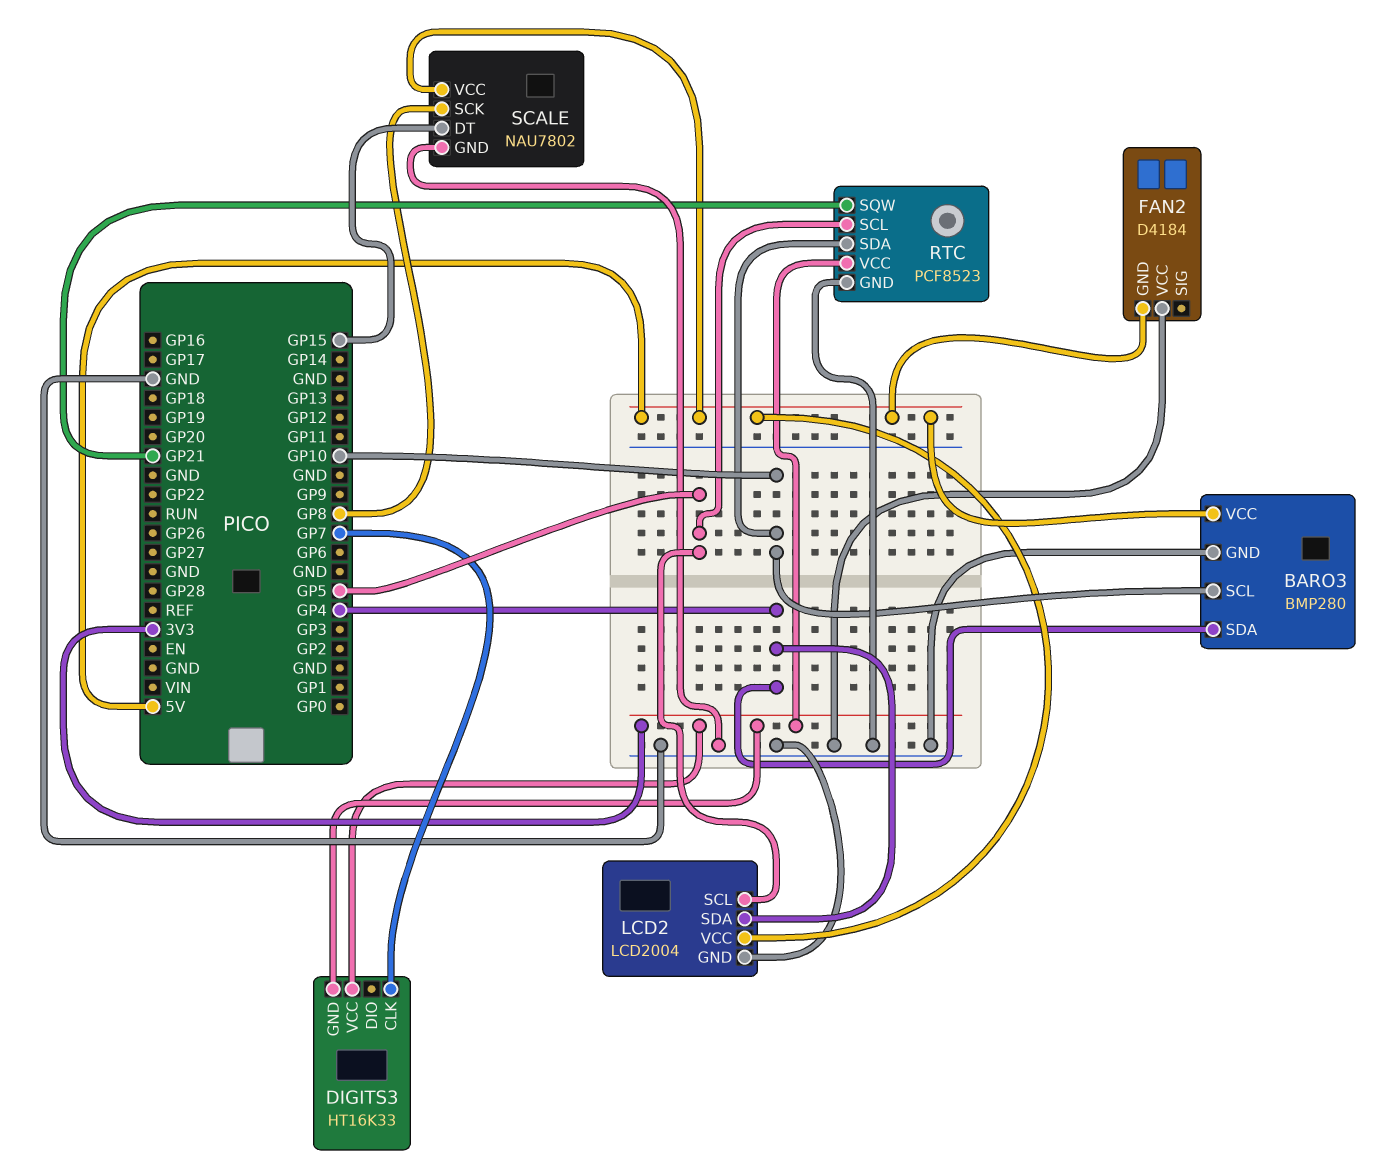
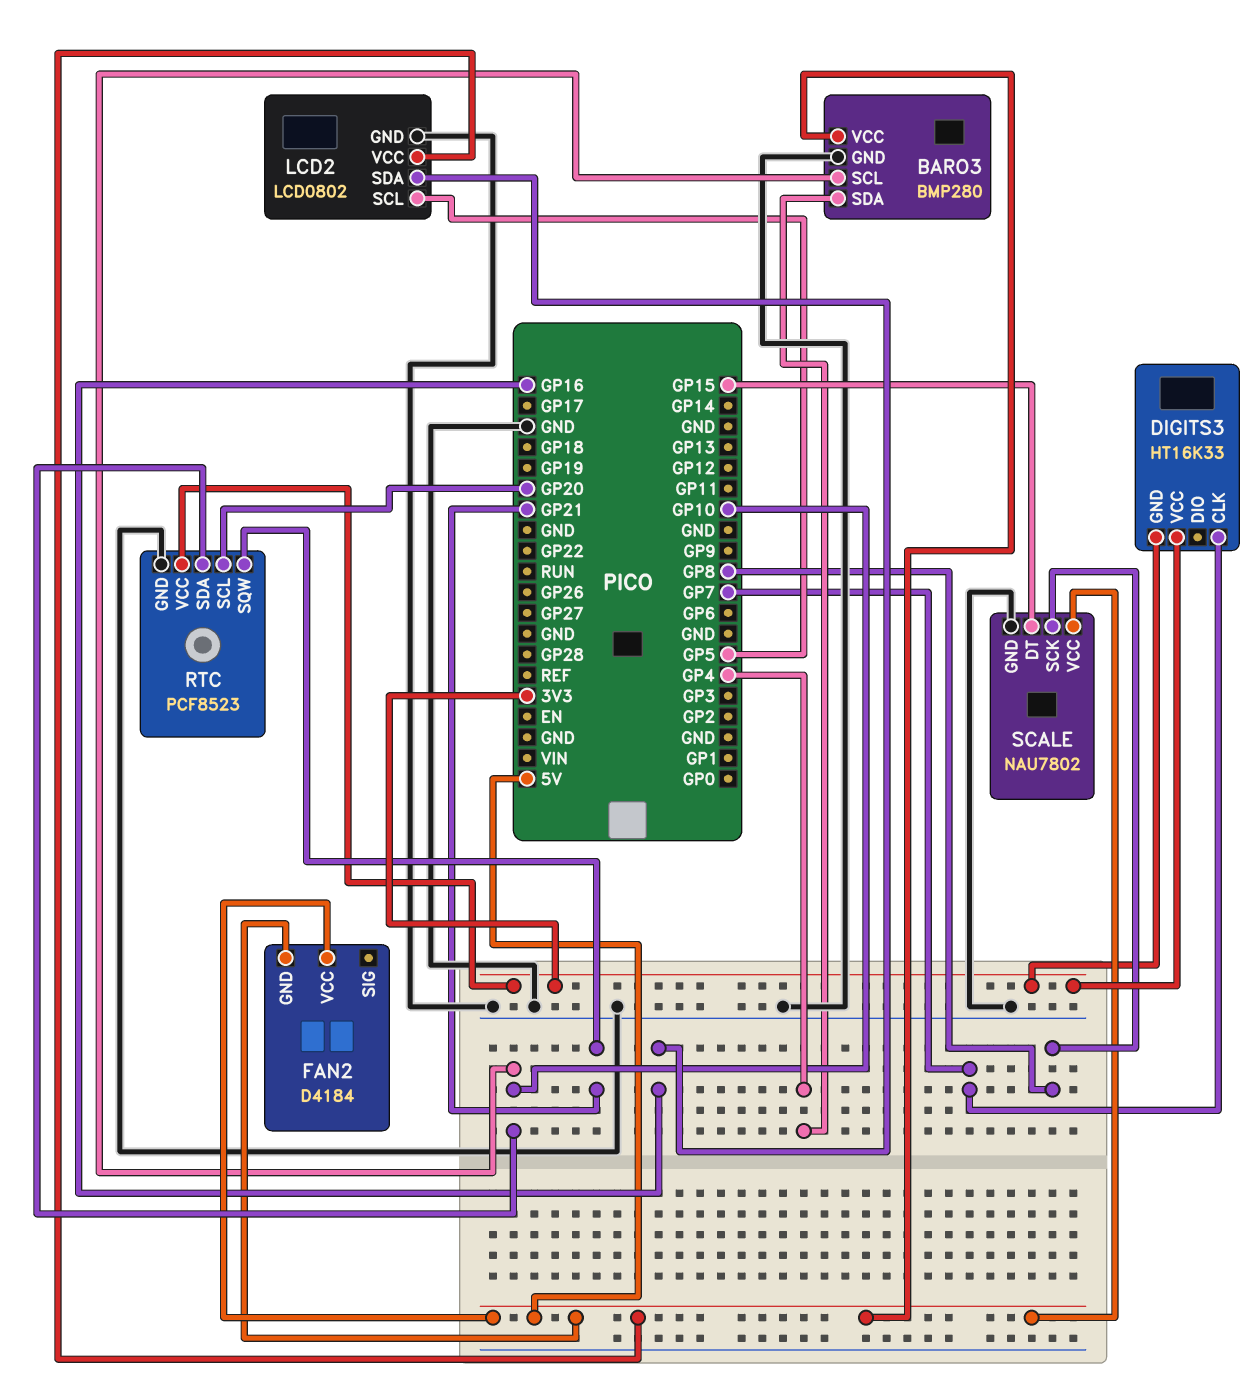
FAN2 pin VCC: GND -> 5V
LCD2: LCD2004 -> LCD0802
LCD2 pin SDA: GP4 -> GP16
RTC pin SCL: GP5 -> GP20

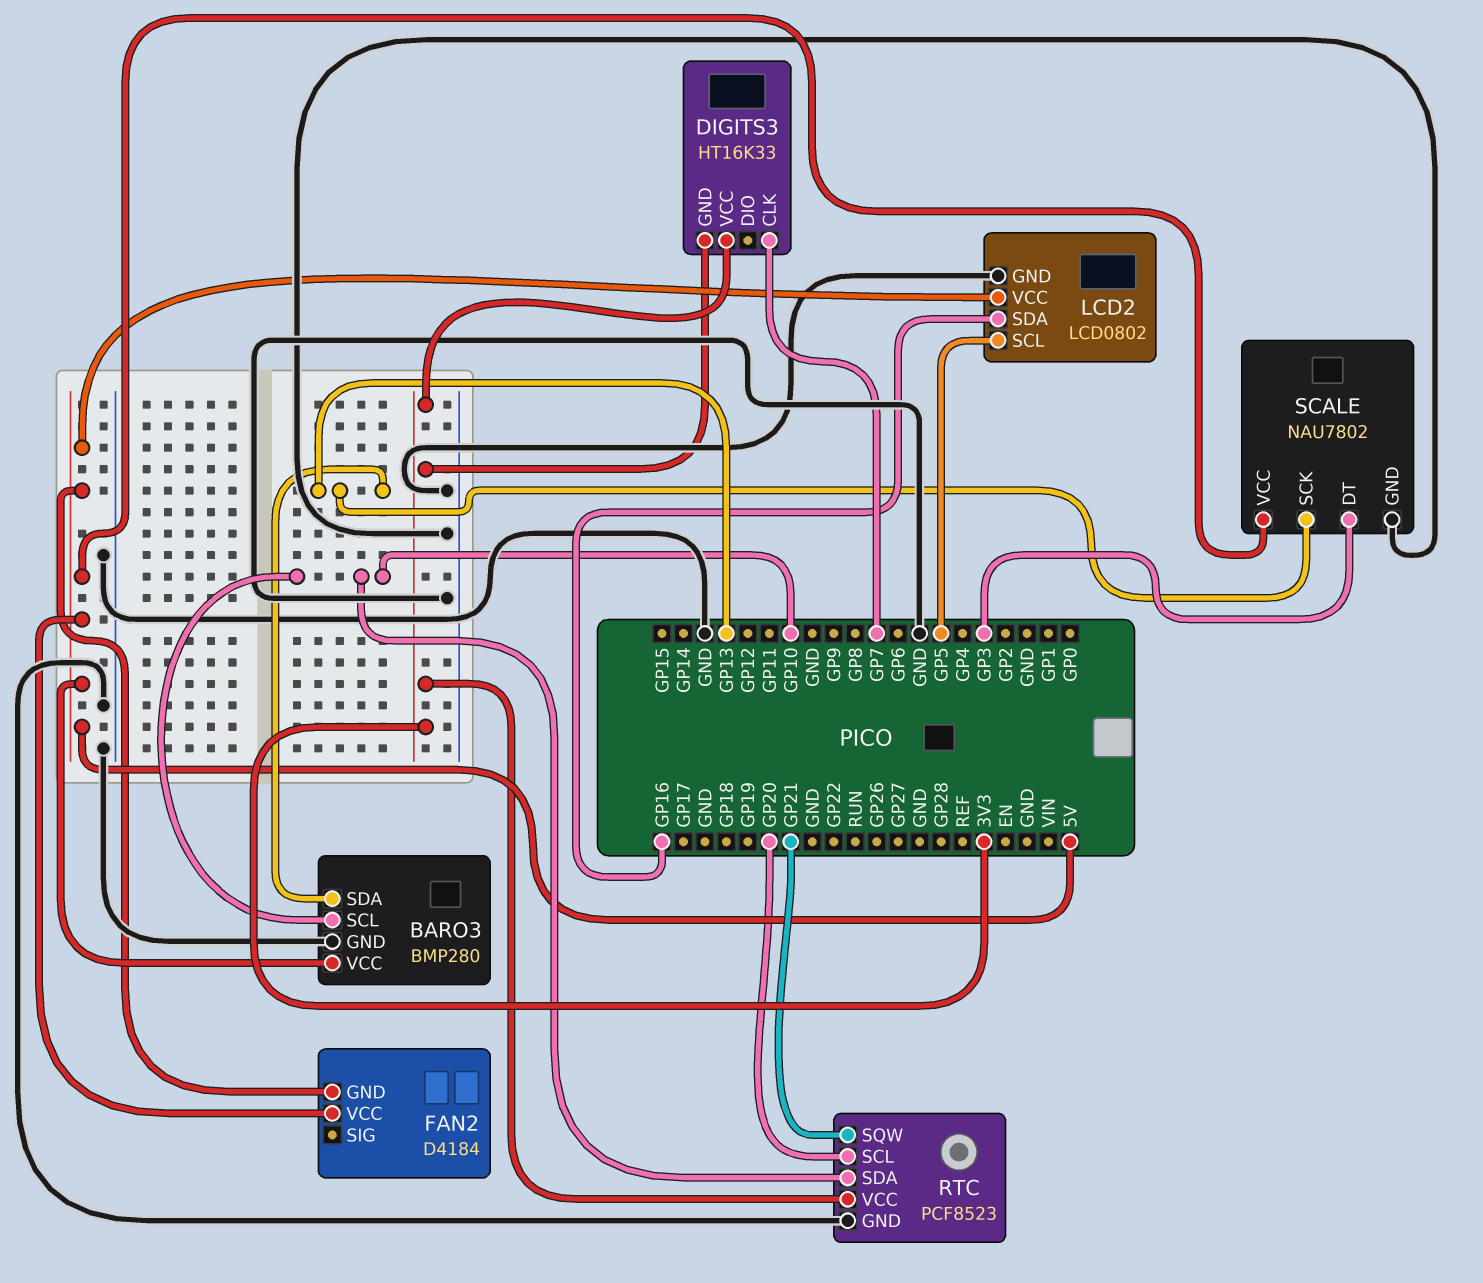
BARO3 pin SDA: GP4 -> GP13
SCALE pin DT: GP15 -> GP3
SCALE pin SCK: GP8 -> GP13

